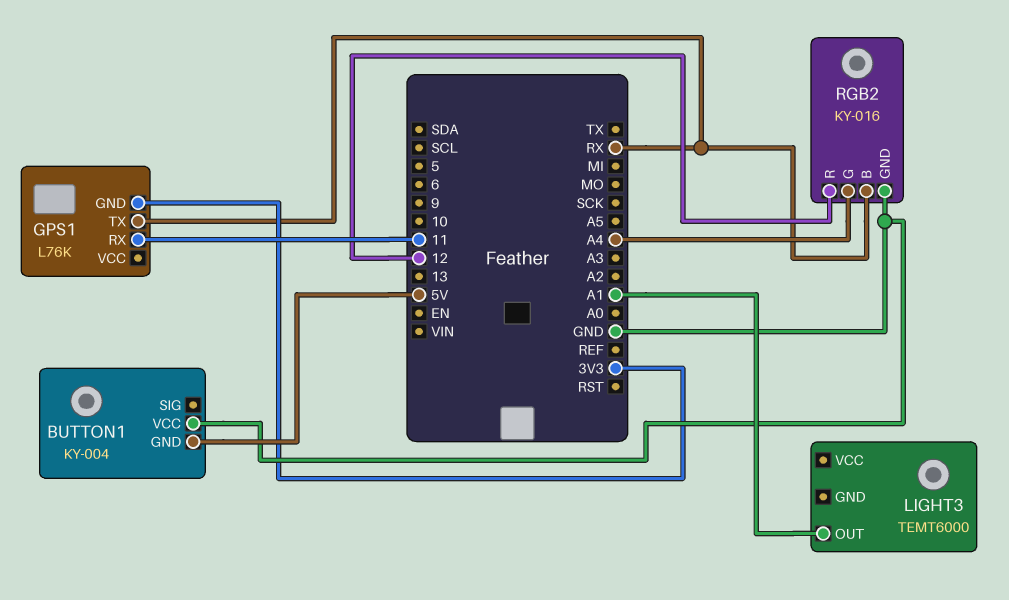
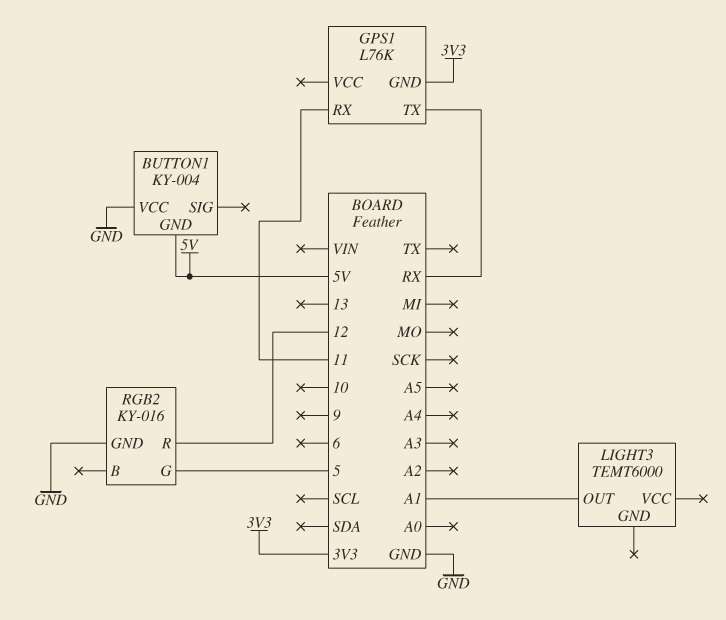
RGB2 pin B: RX -> none
RGB2 pin G: A4 -> 5

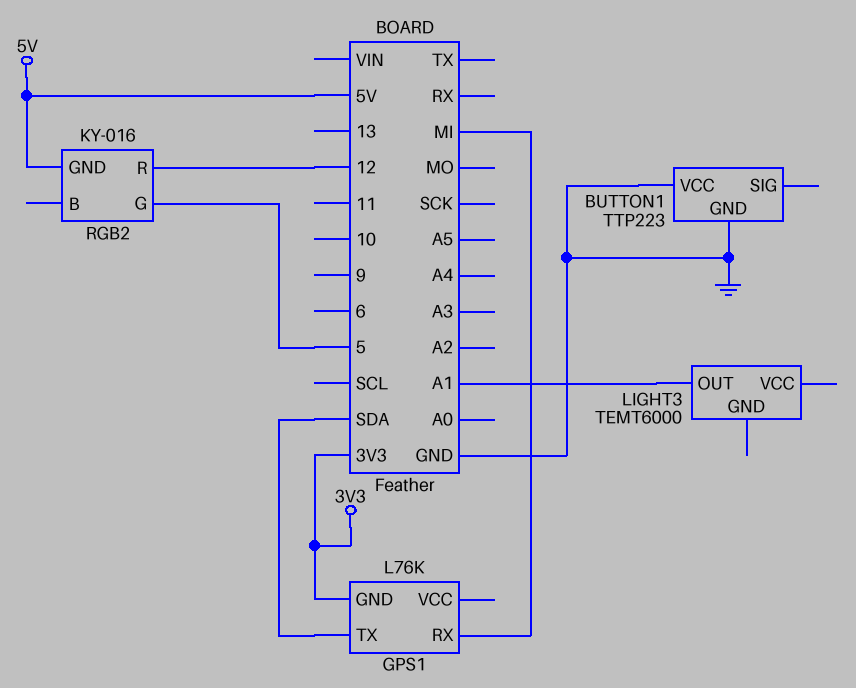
BUTTON1: KY-004 -> TTP223
BUTTON1 pin GND: 5V -> GND
GPS1 pin RX: 11 -> MI
GPS1 pin TX: RX -> SDA
RGB2 pin GND: GND -> 5V

